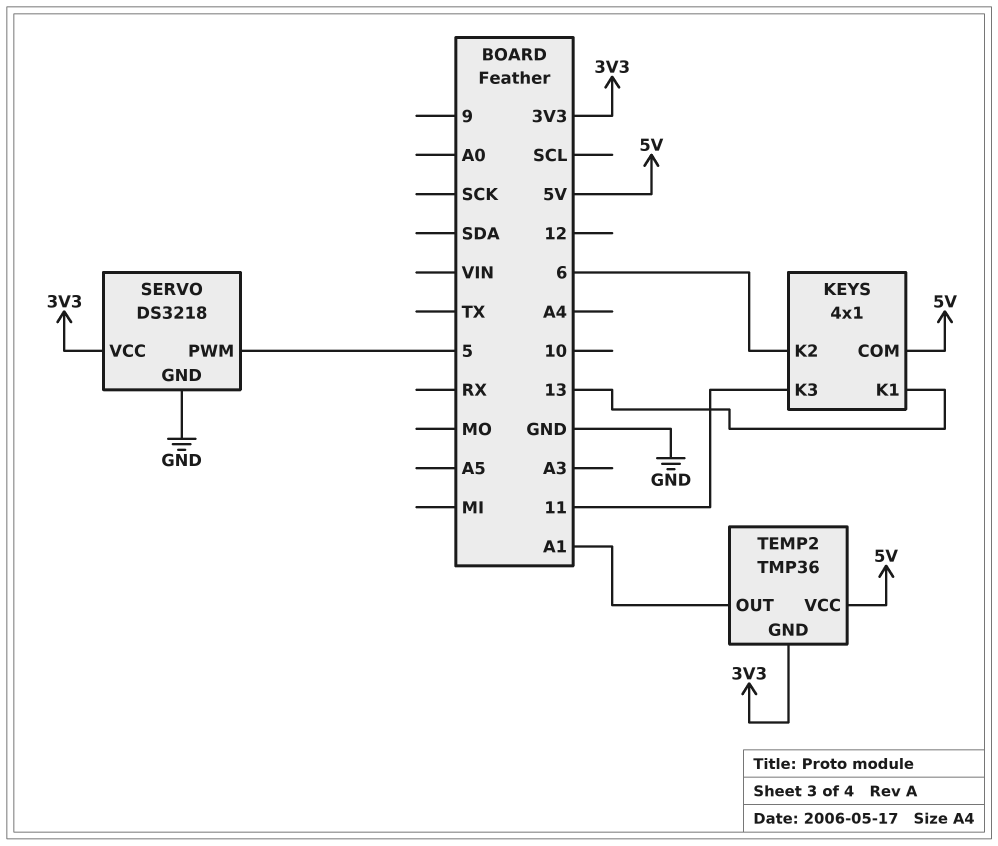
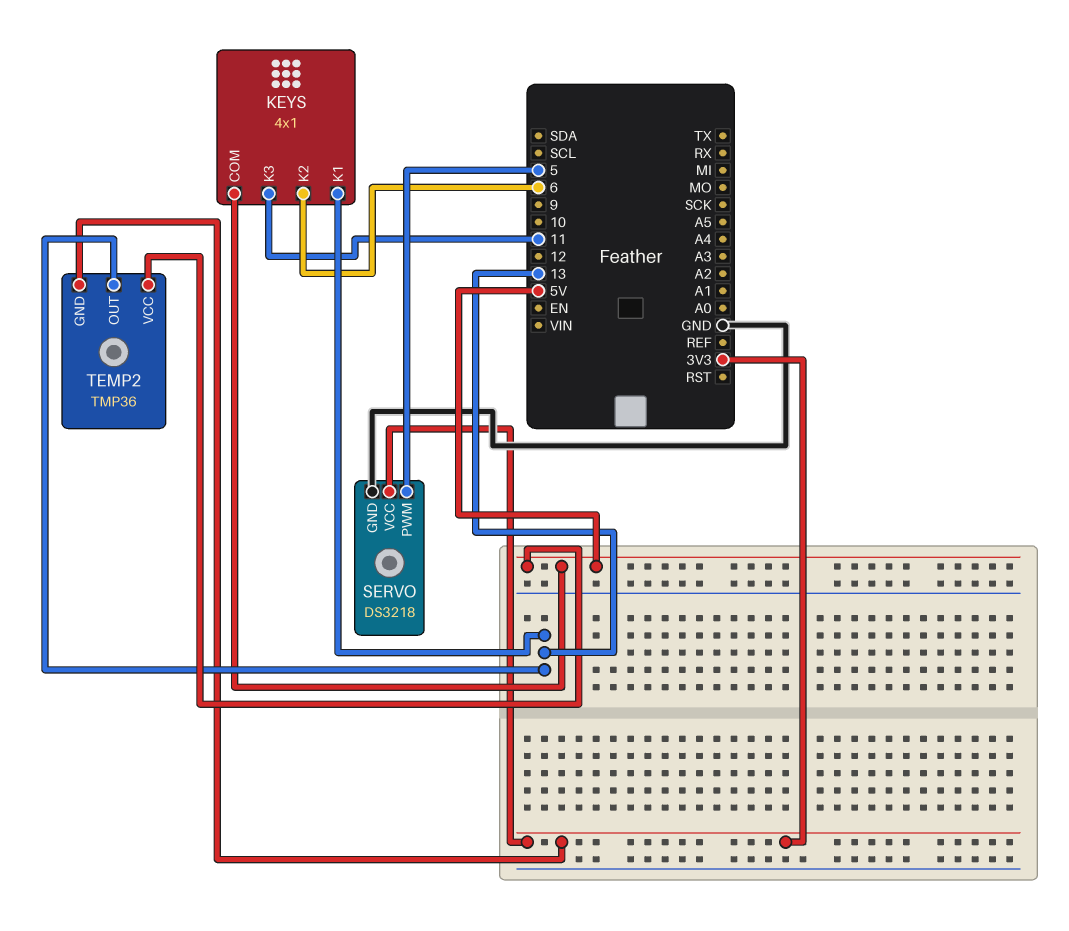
TEMP2 pin OUT: A1 -> 13

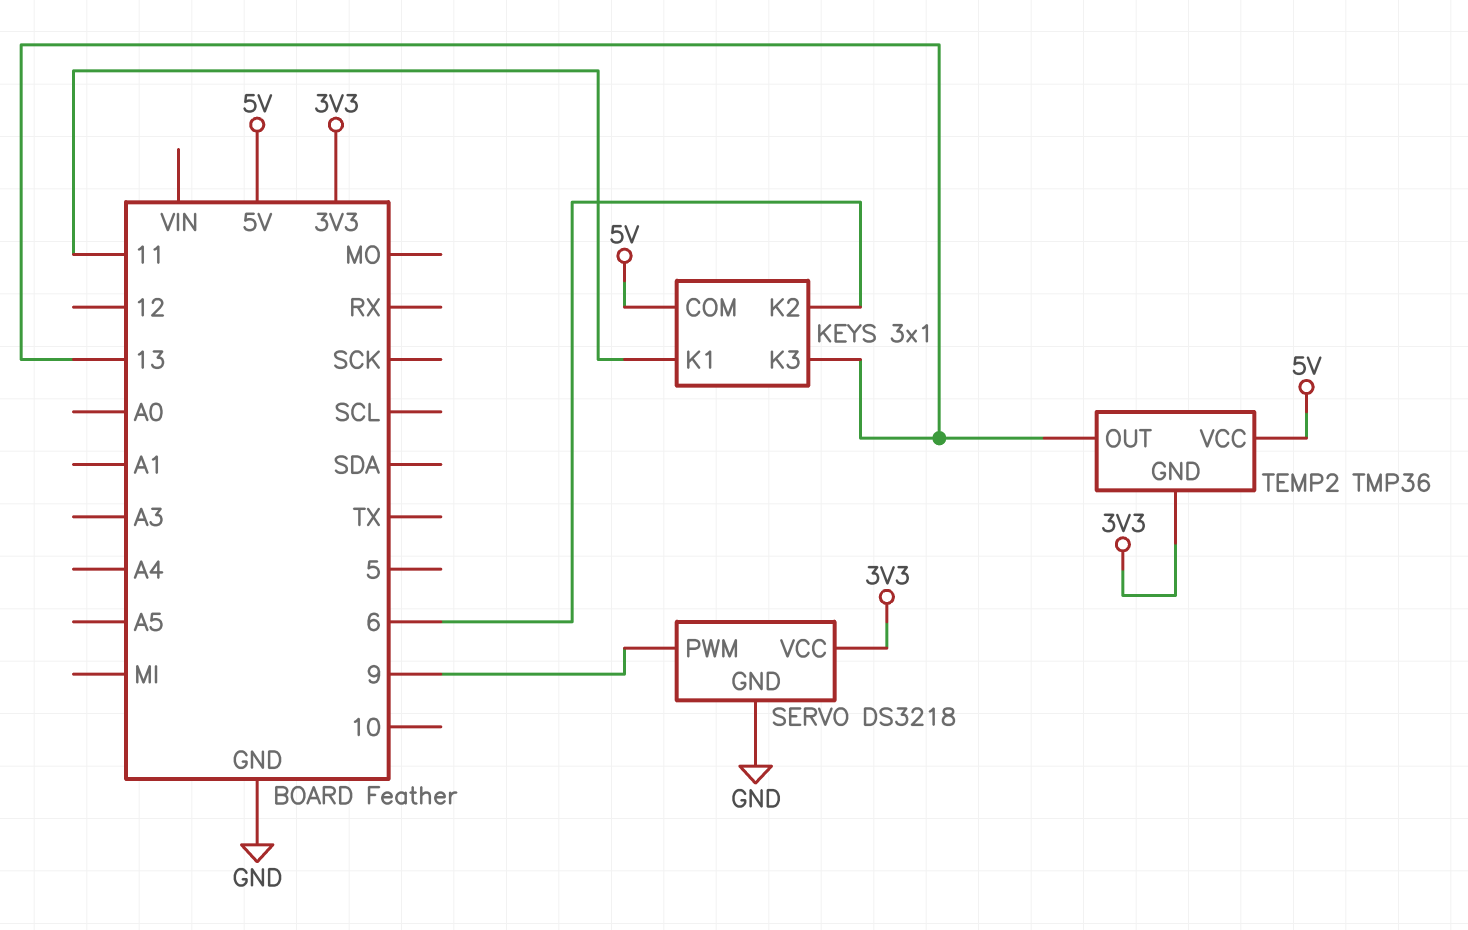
KEYS: 4x1 -> 3x1
KEYS pin K1: 13 -> 11
KEYS pin K3: 11 -> 13
SERVO pin PWM: 5 -> 9

